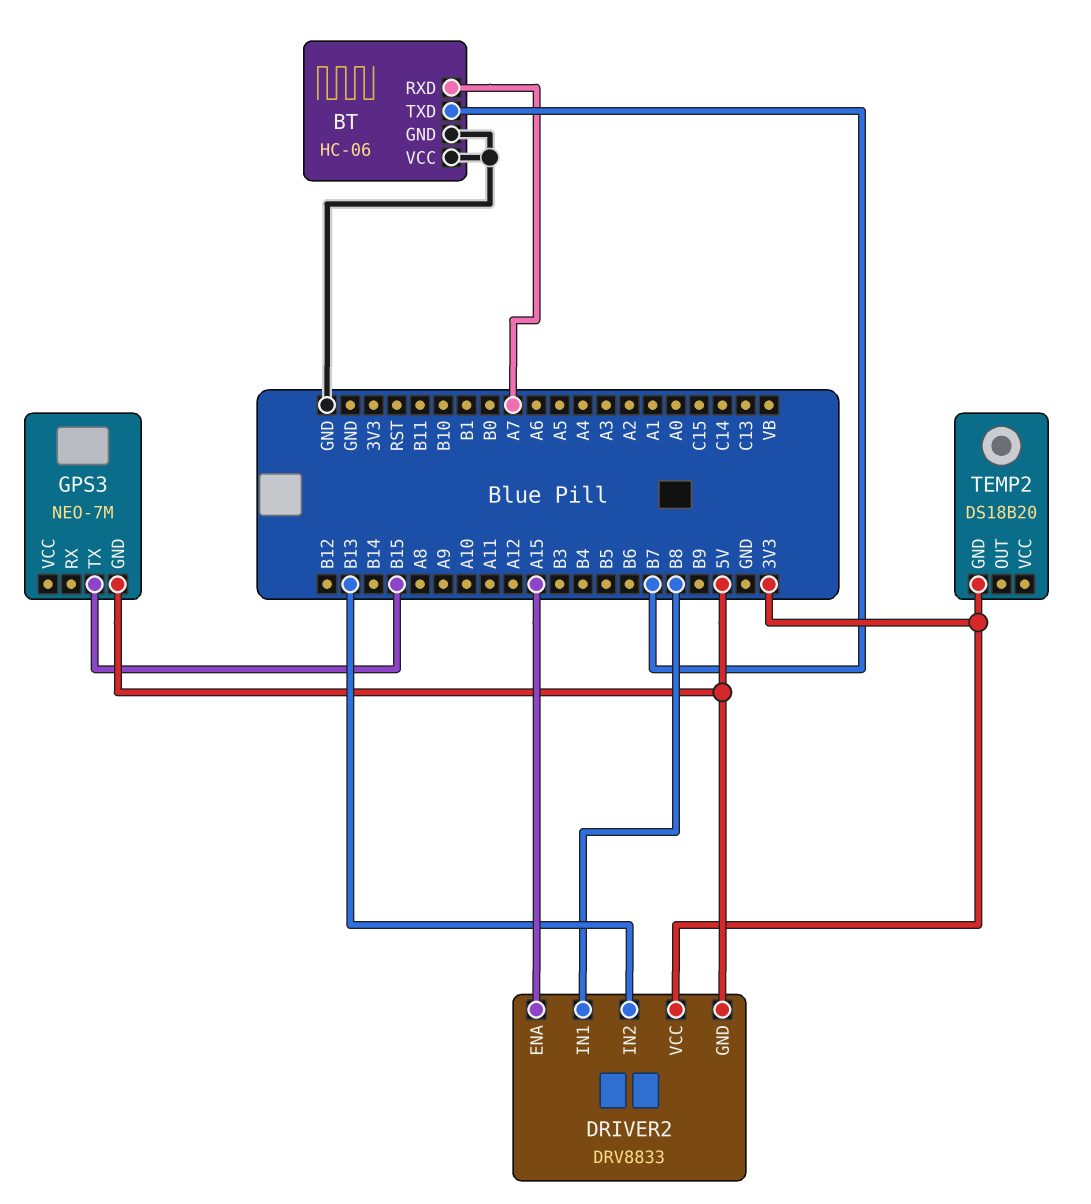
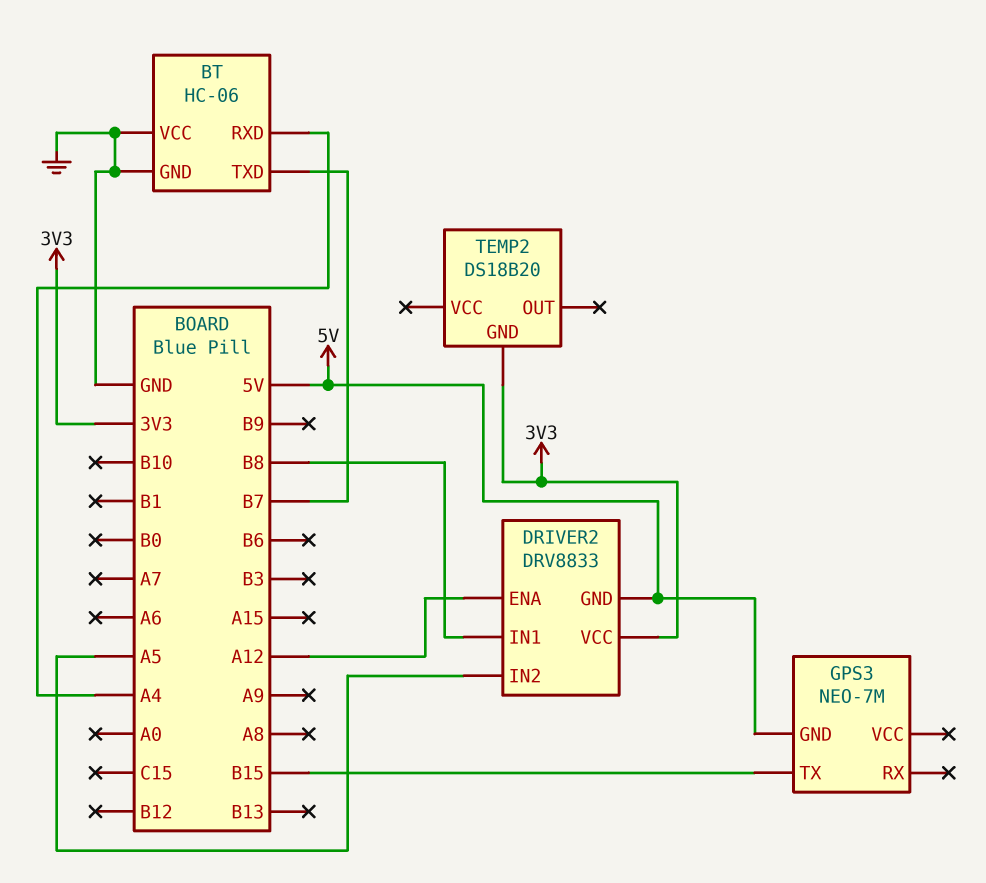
BT pin RXD: A7 -> A4
DRIVER2 pin ENA: A15 -> A12
DRIVER2 pin IN2: B13 -> A5

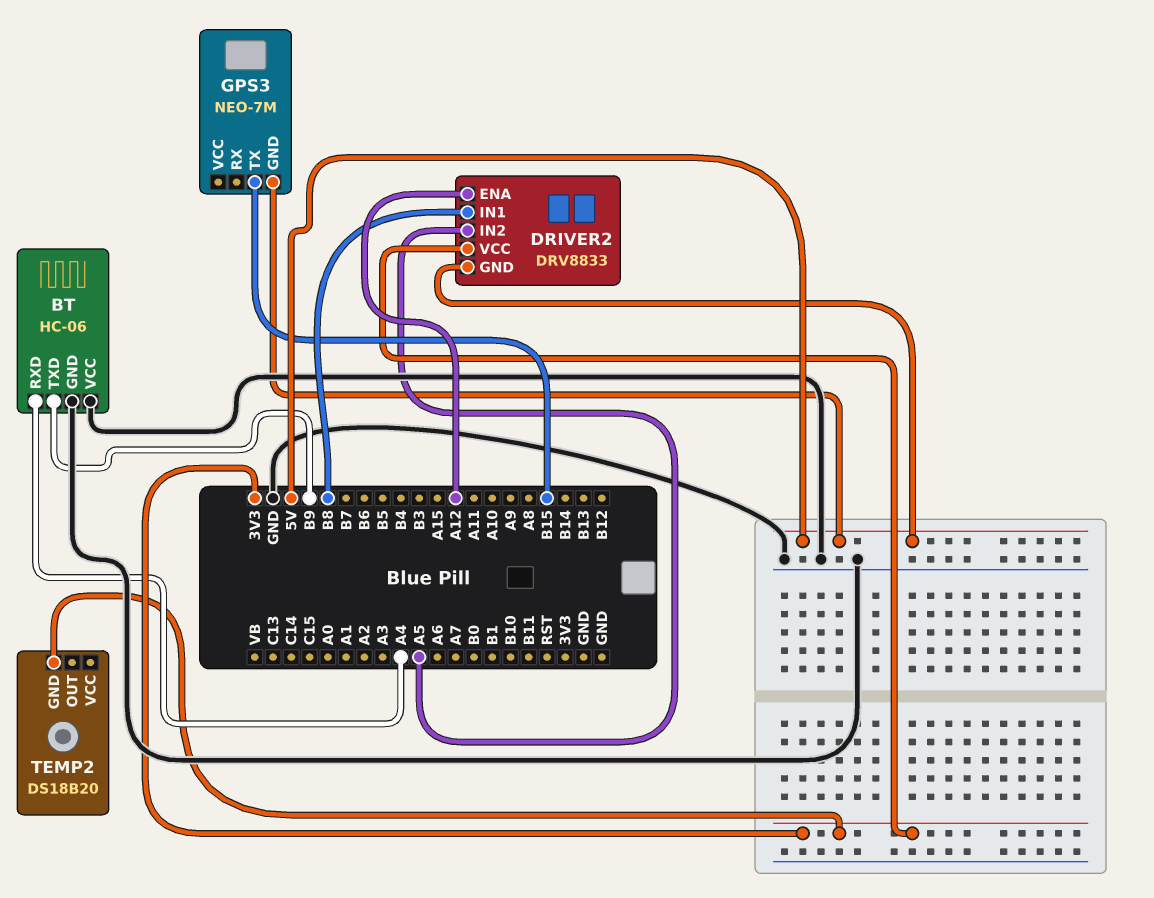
BT pin TXD: B7 -> B9

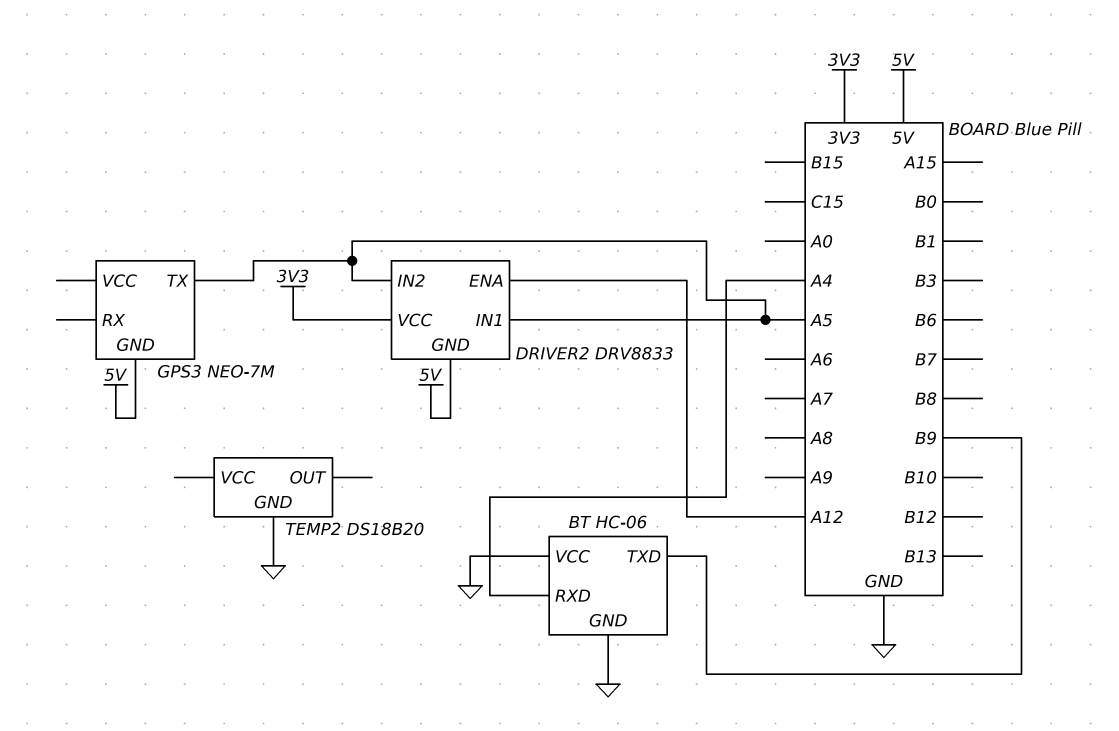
DRIVER2 pin IN1: B8 -> A5
GPS3 pin TX: B15 -> A5
TEMP2 pin GND: 3V3 -> GND

